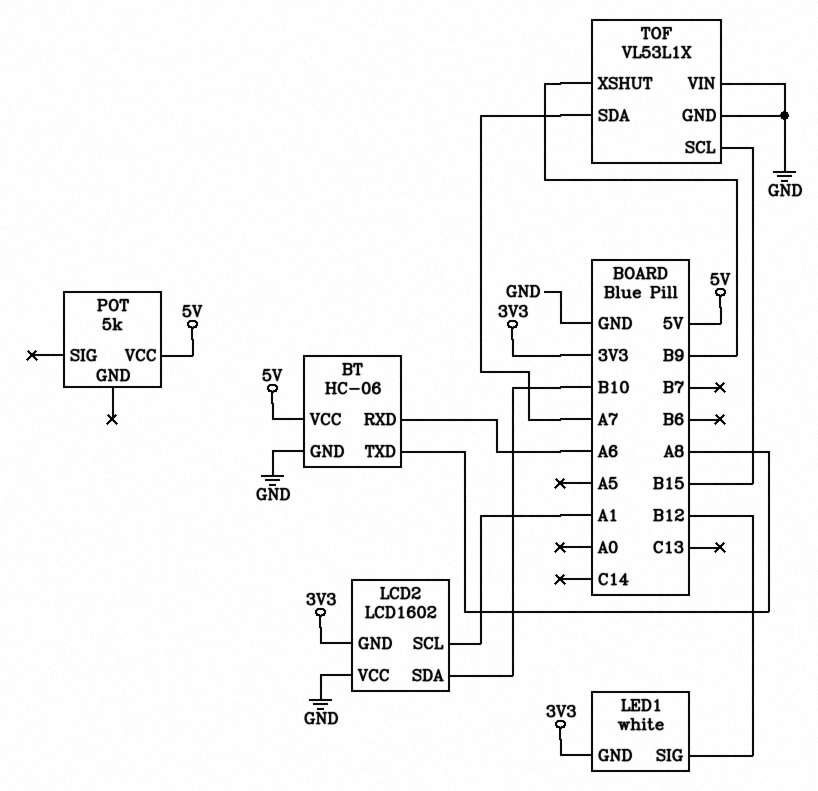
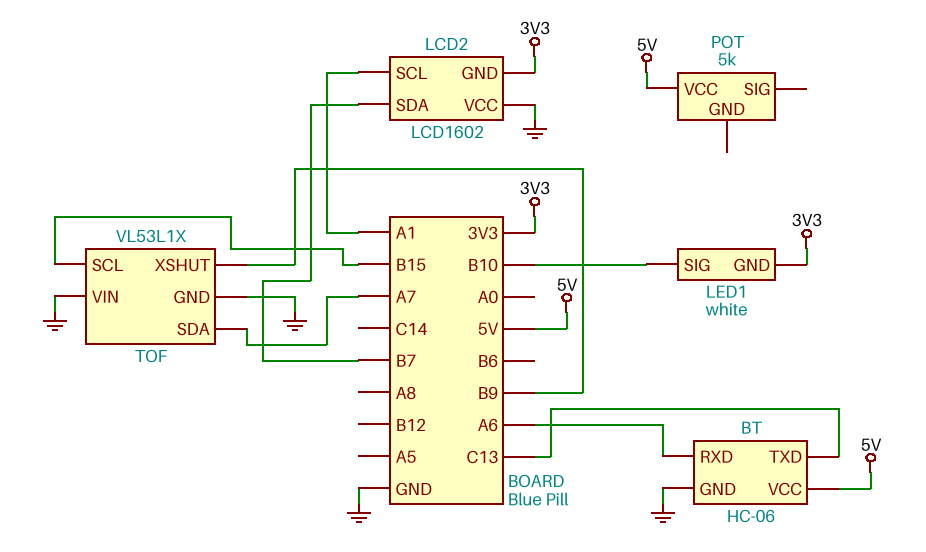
BT pin TXD: A8 -> C13
LCD2 pin SDA: B10 -> B7
LED1 pin SIG: B12 -> B10

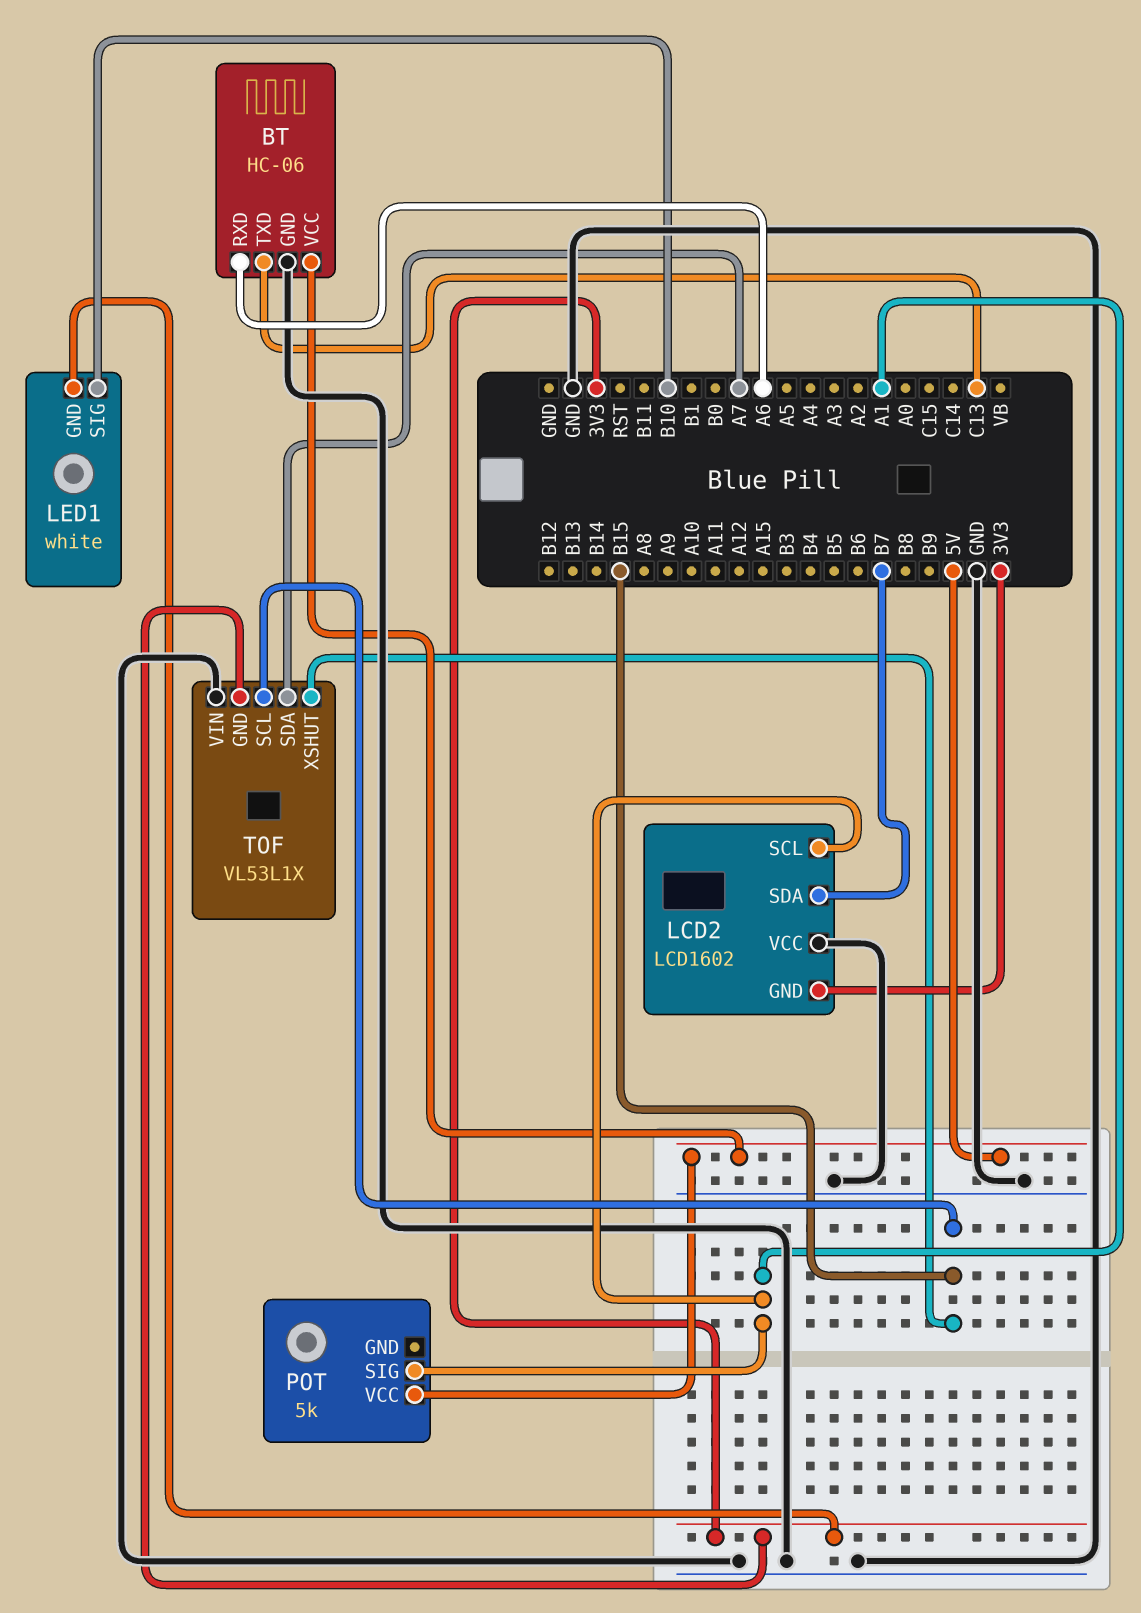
POT pin SIG: none -> A1
TOF pin GND: GND -> 3V3
TOF pin XSHUT: B9 -> B15

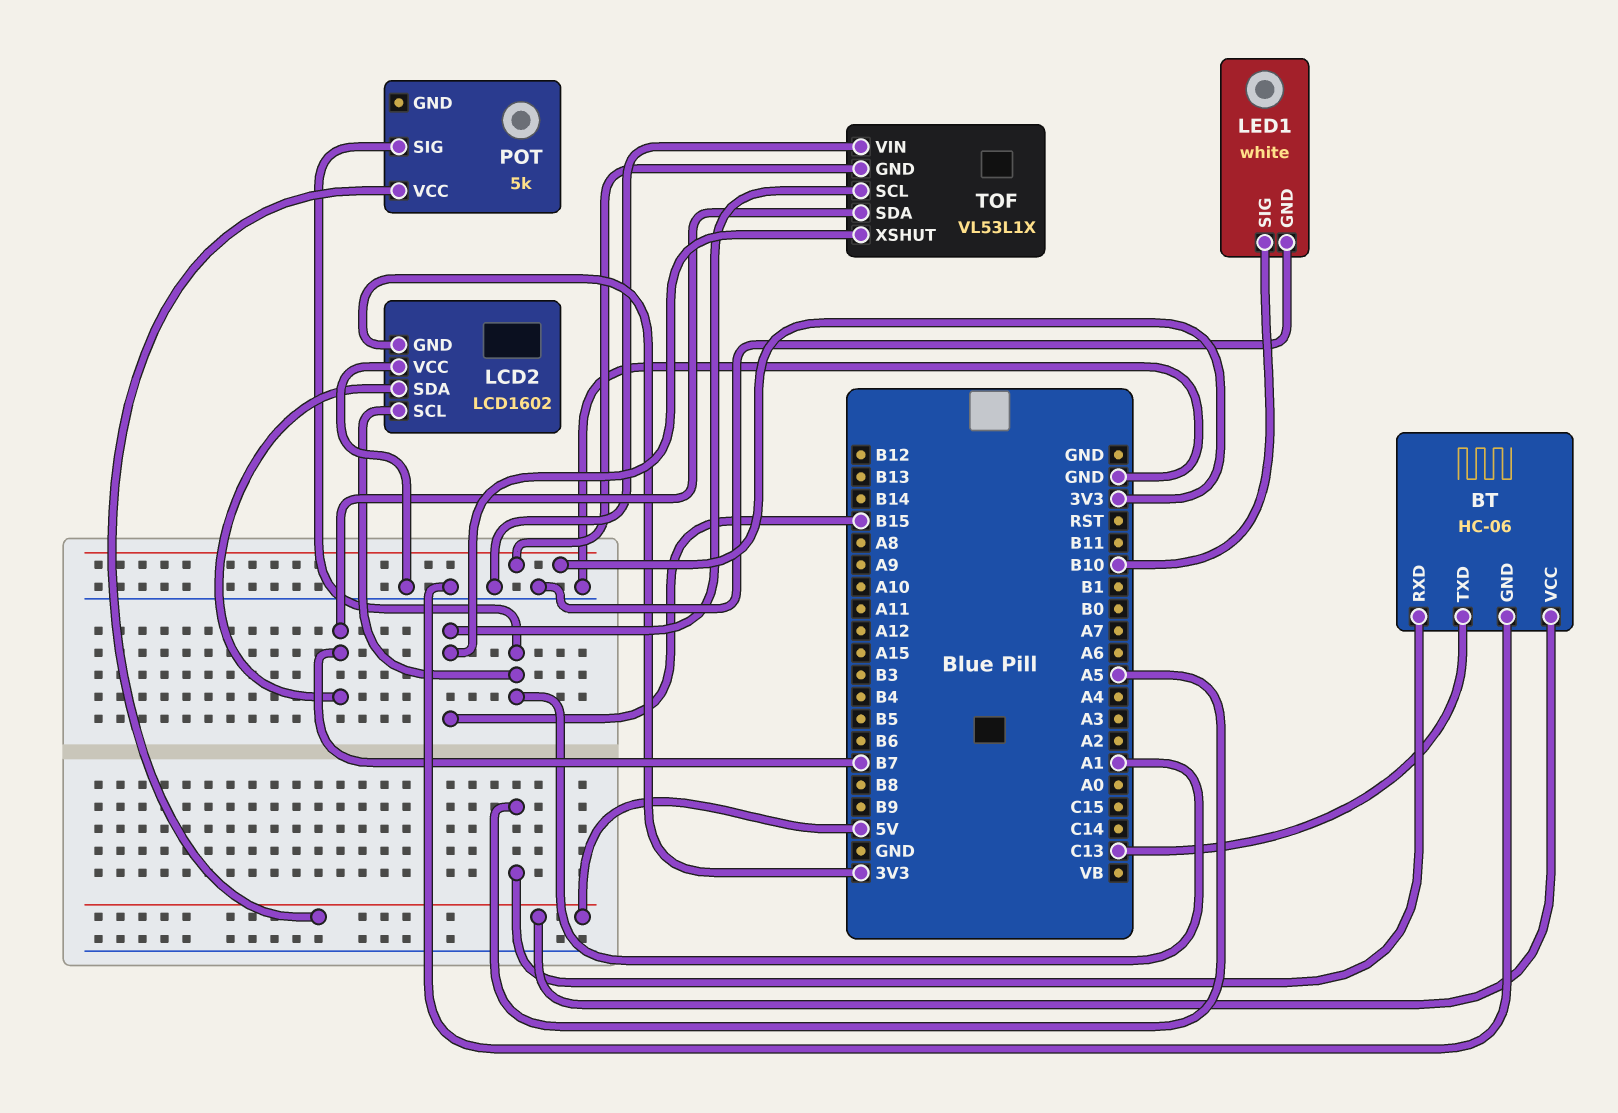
BT pin RXD: A6 -> A5
LED1 pin GND: 3V3 -> GND
TOF pin SDA: A7 -> B7

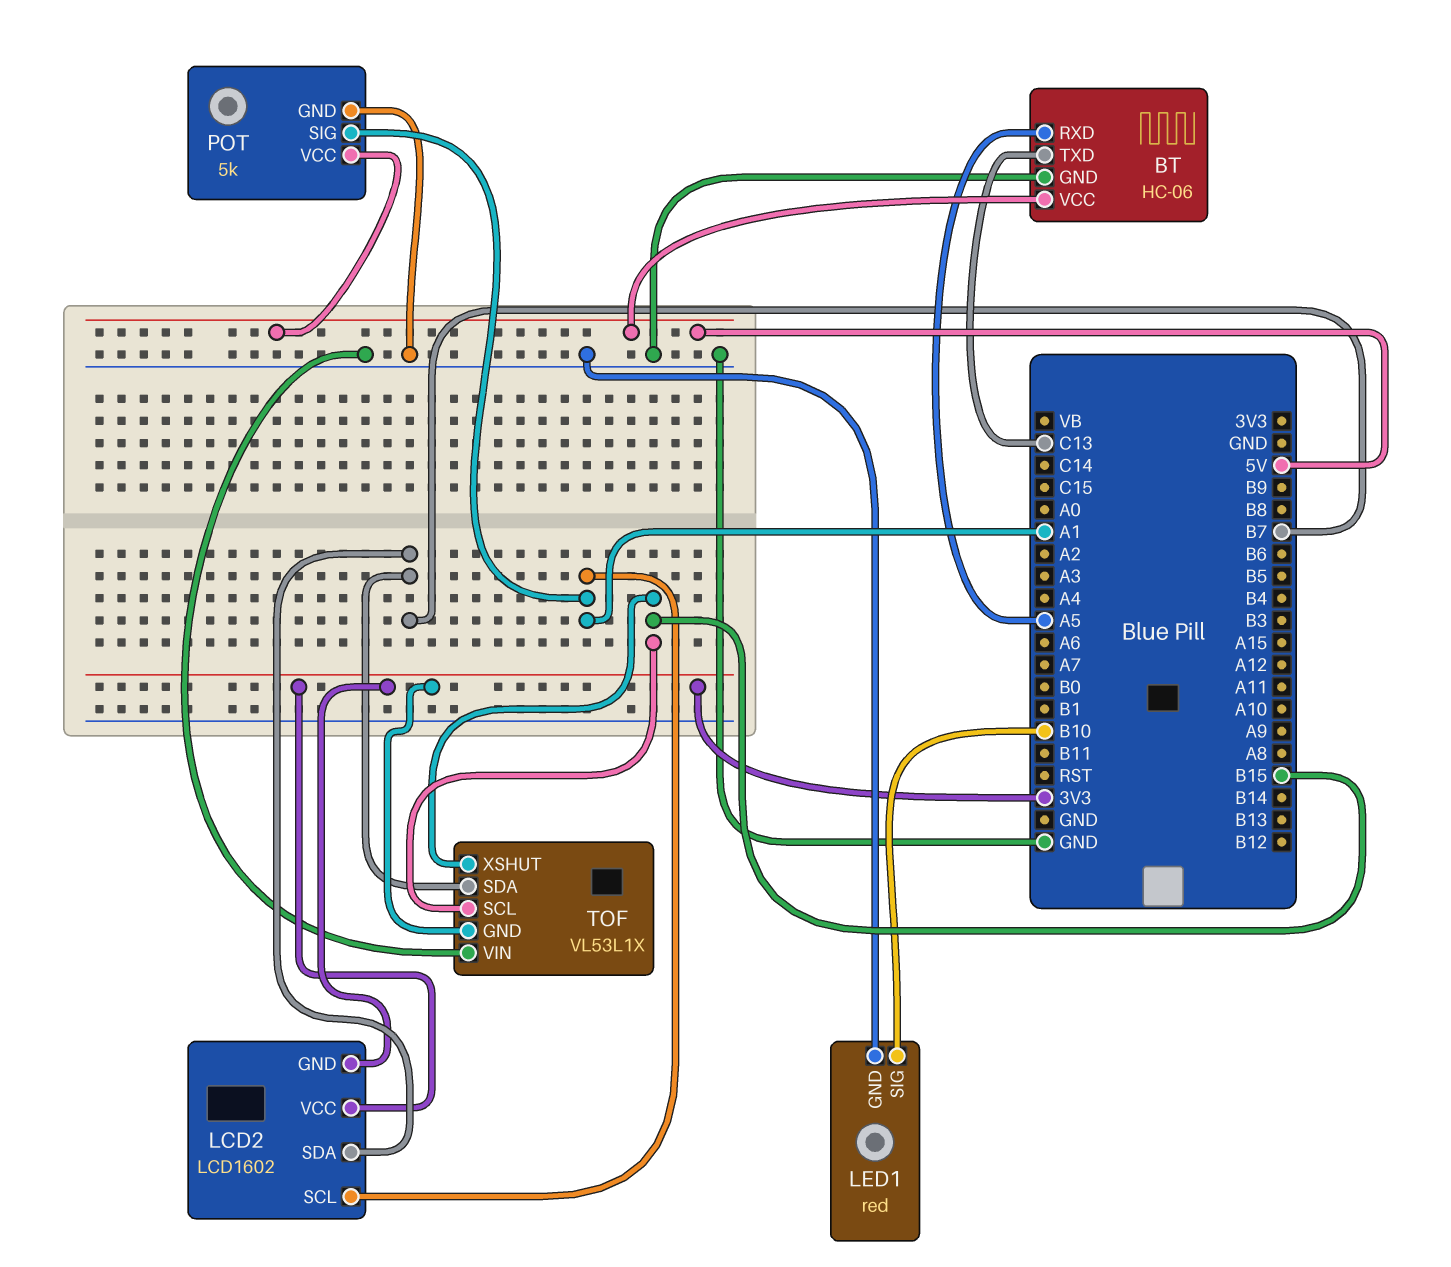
LCD2 pin VCC: GND -> 3V3
LED1: white -> red
POT pin GND: none -> GND

